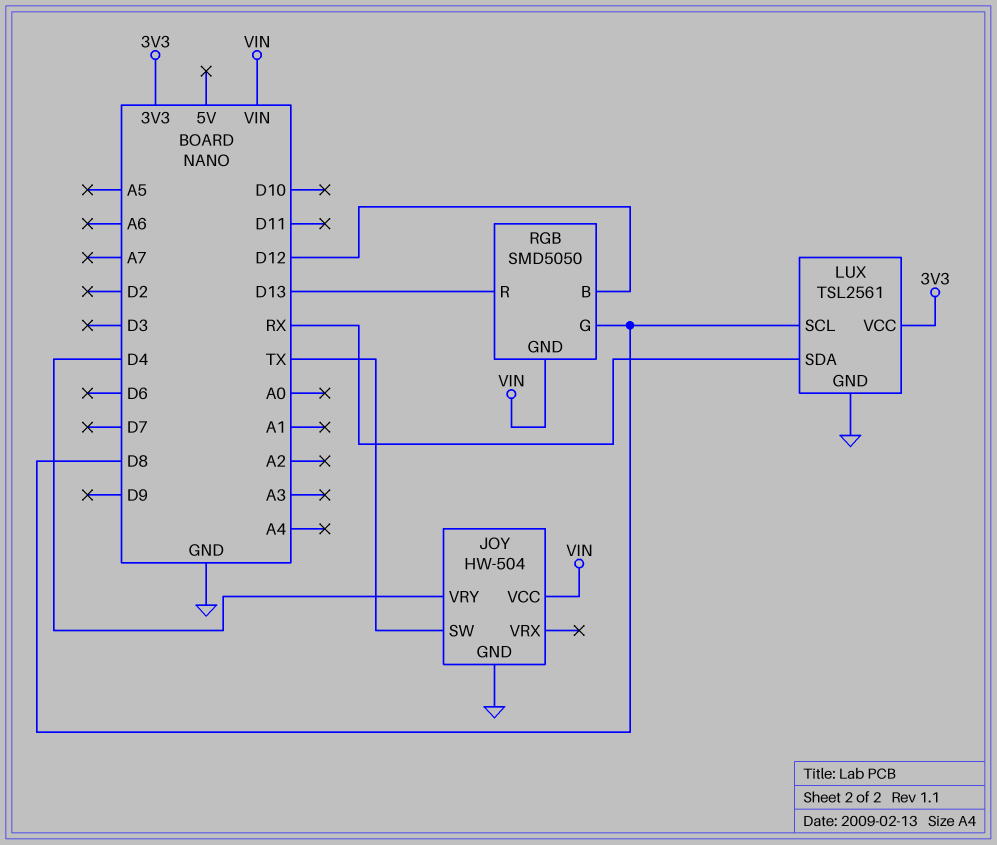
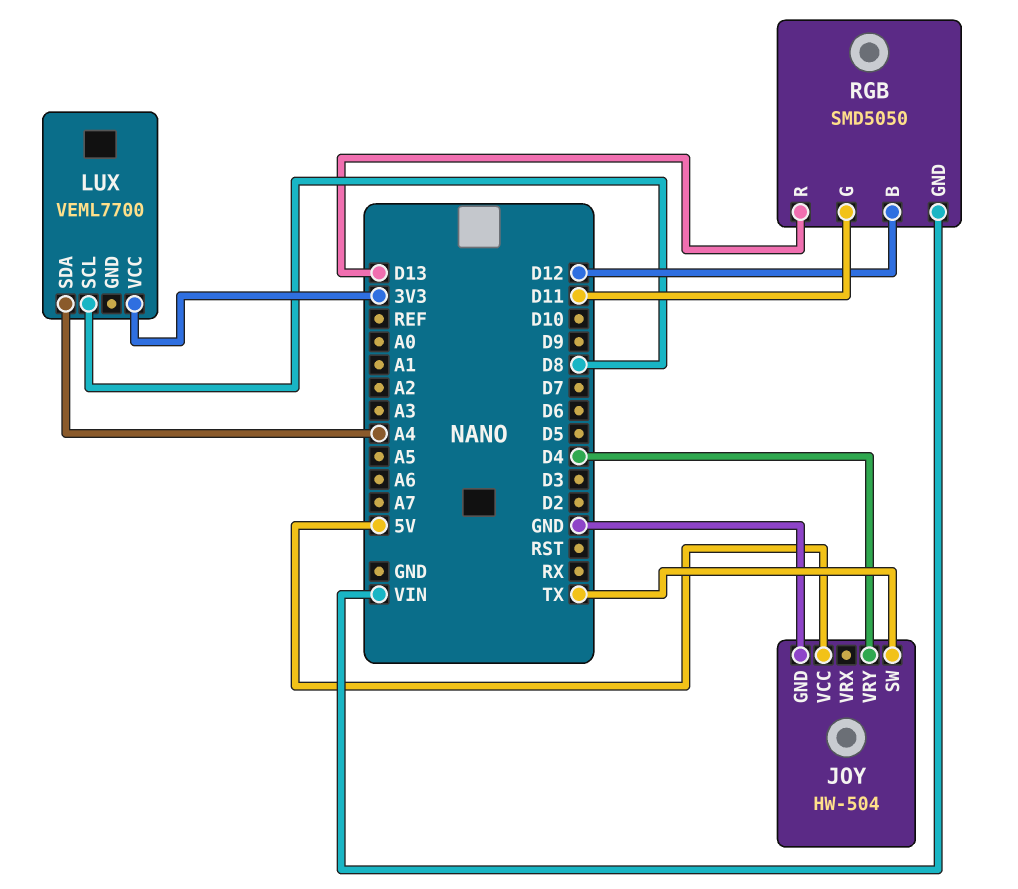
JOY pin VCC: VIN -> 5V
LUX: TSL2561 -> VEML7700
LUX pin GND: GND -> none
LUX pin SDA: RX -> A4
RGB pin G: D8 -> D11

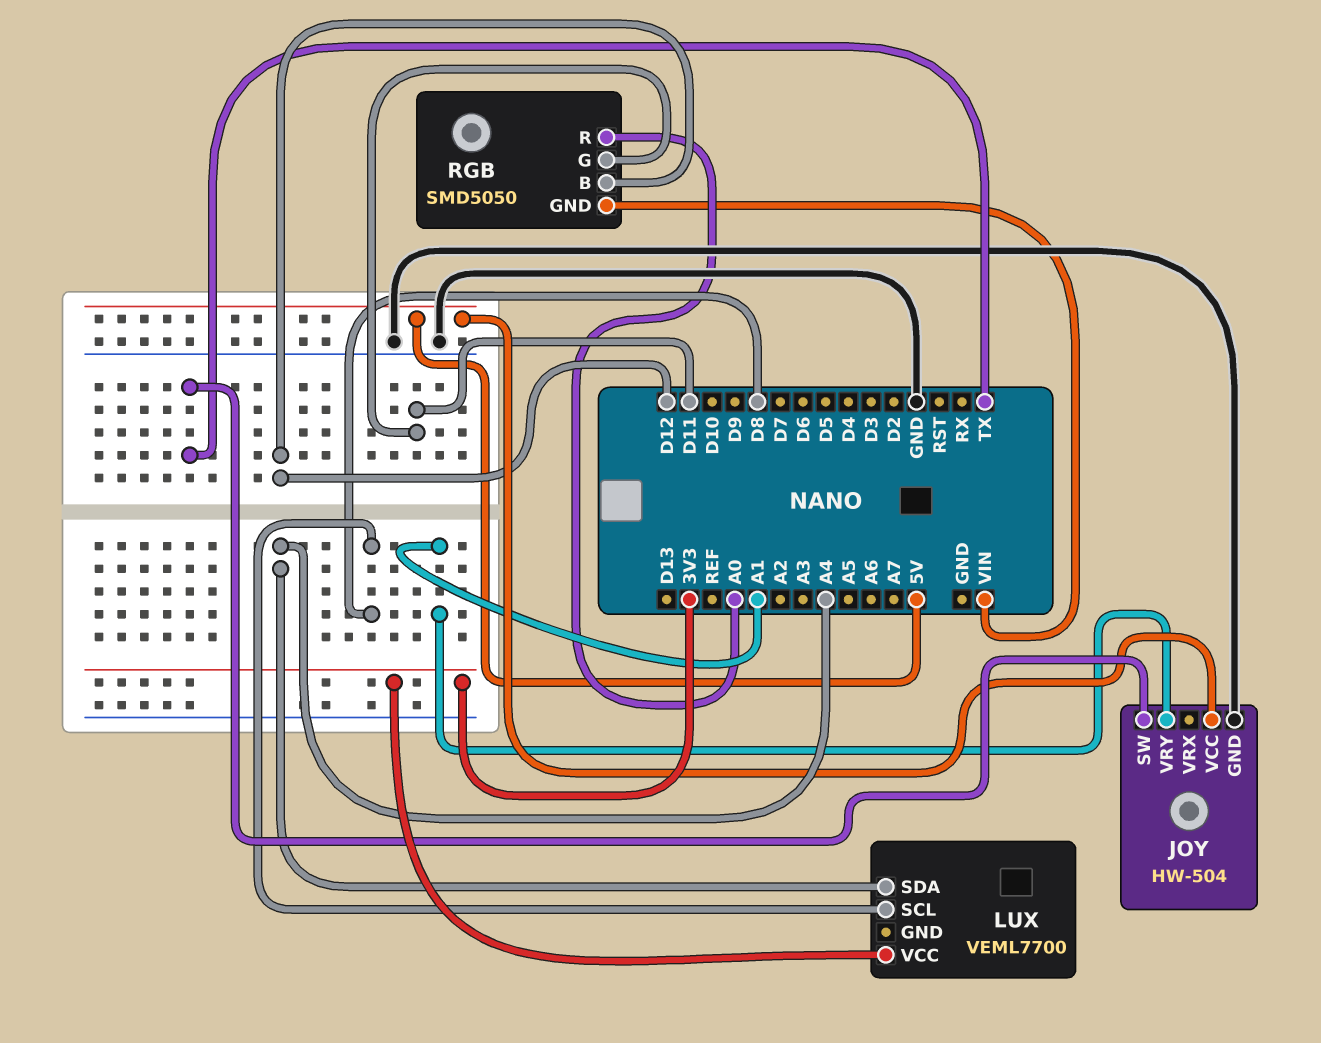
JOY pin VRY: D4 -> A1
RGB pin R: D13 -> A0

